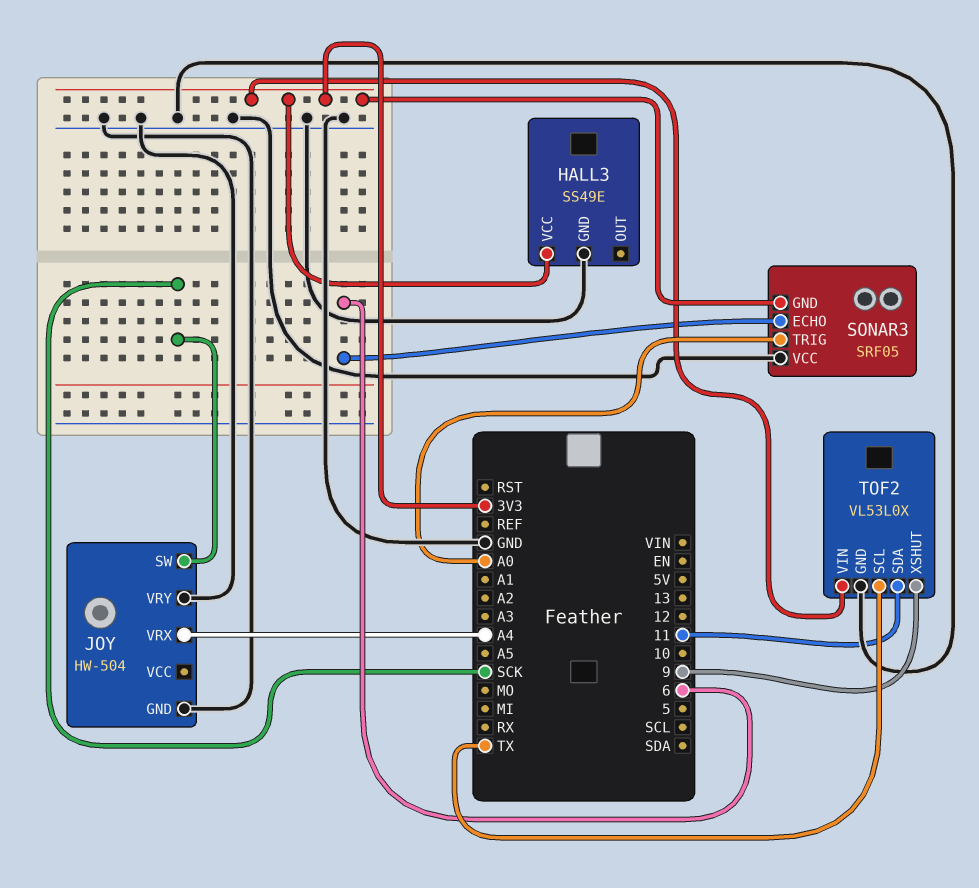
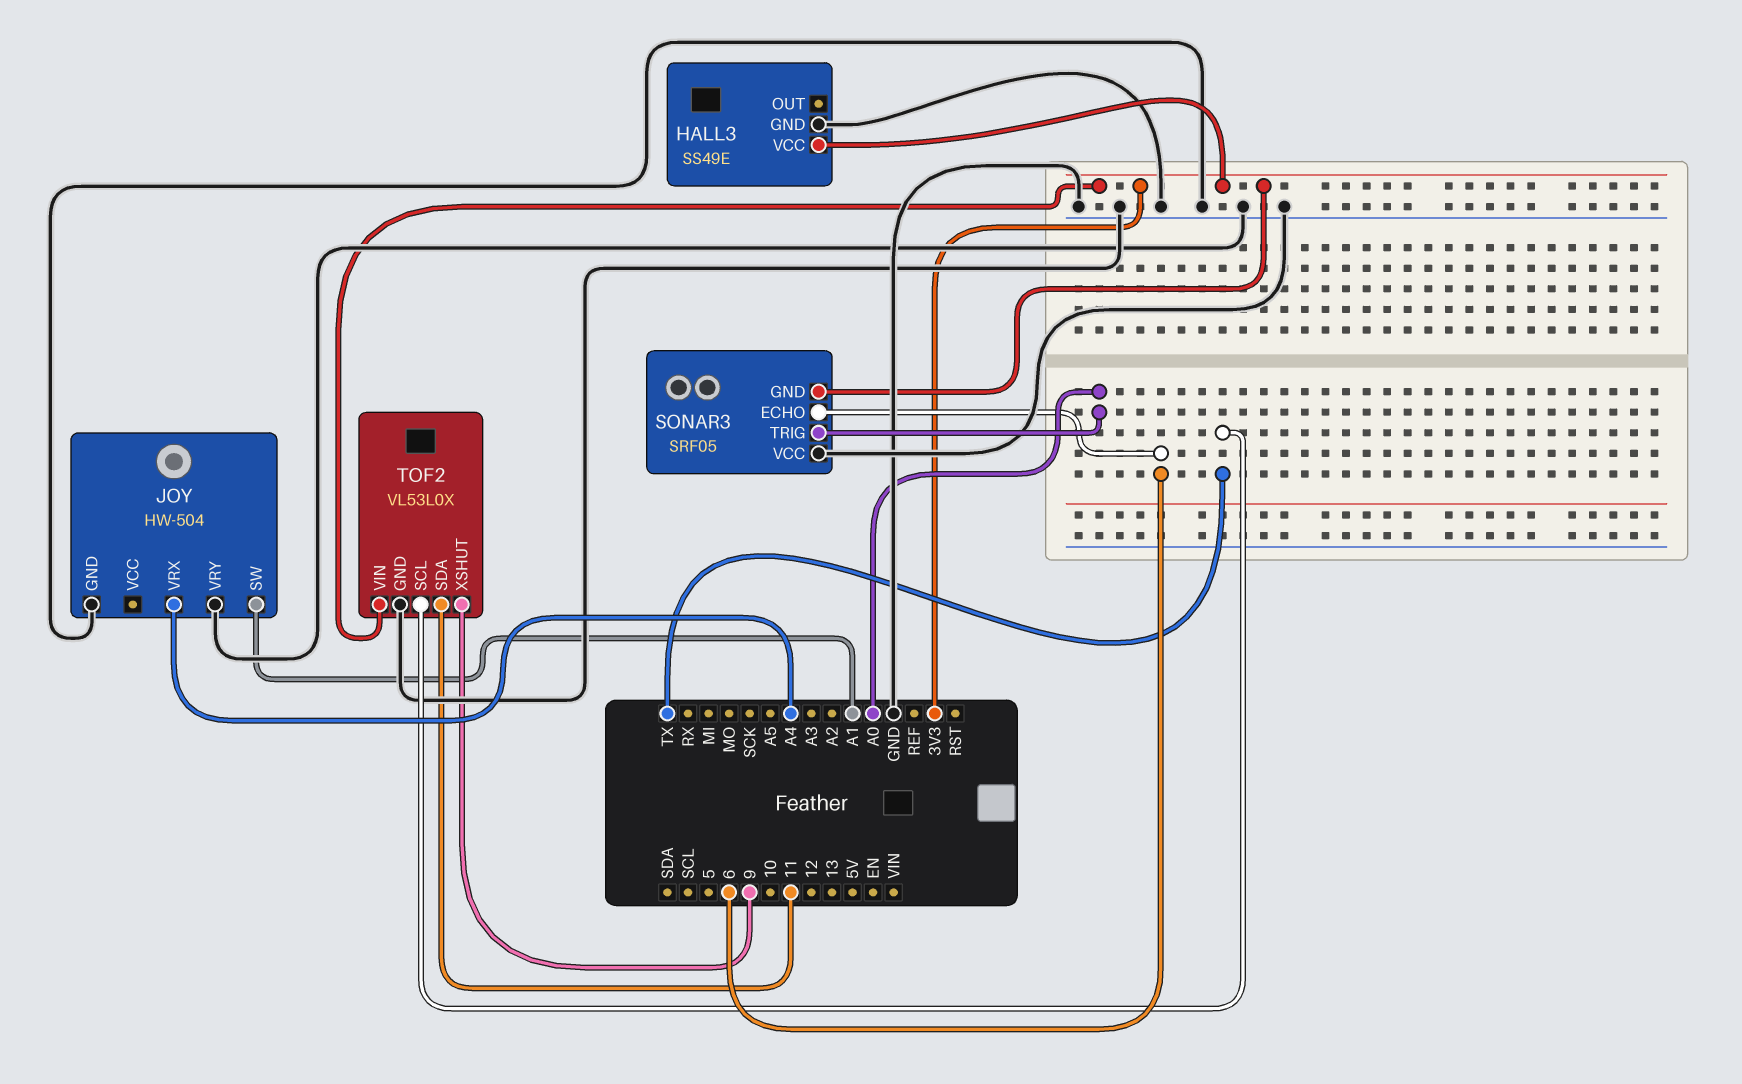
JOY pin SW: SCK -> A1

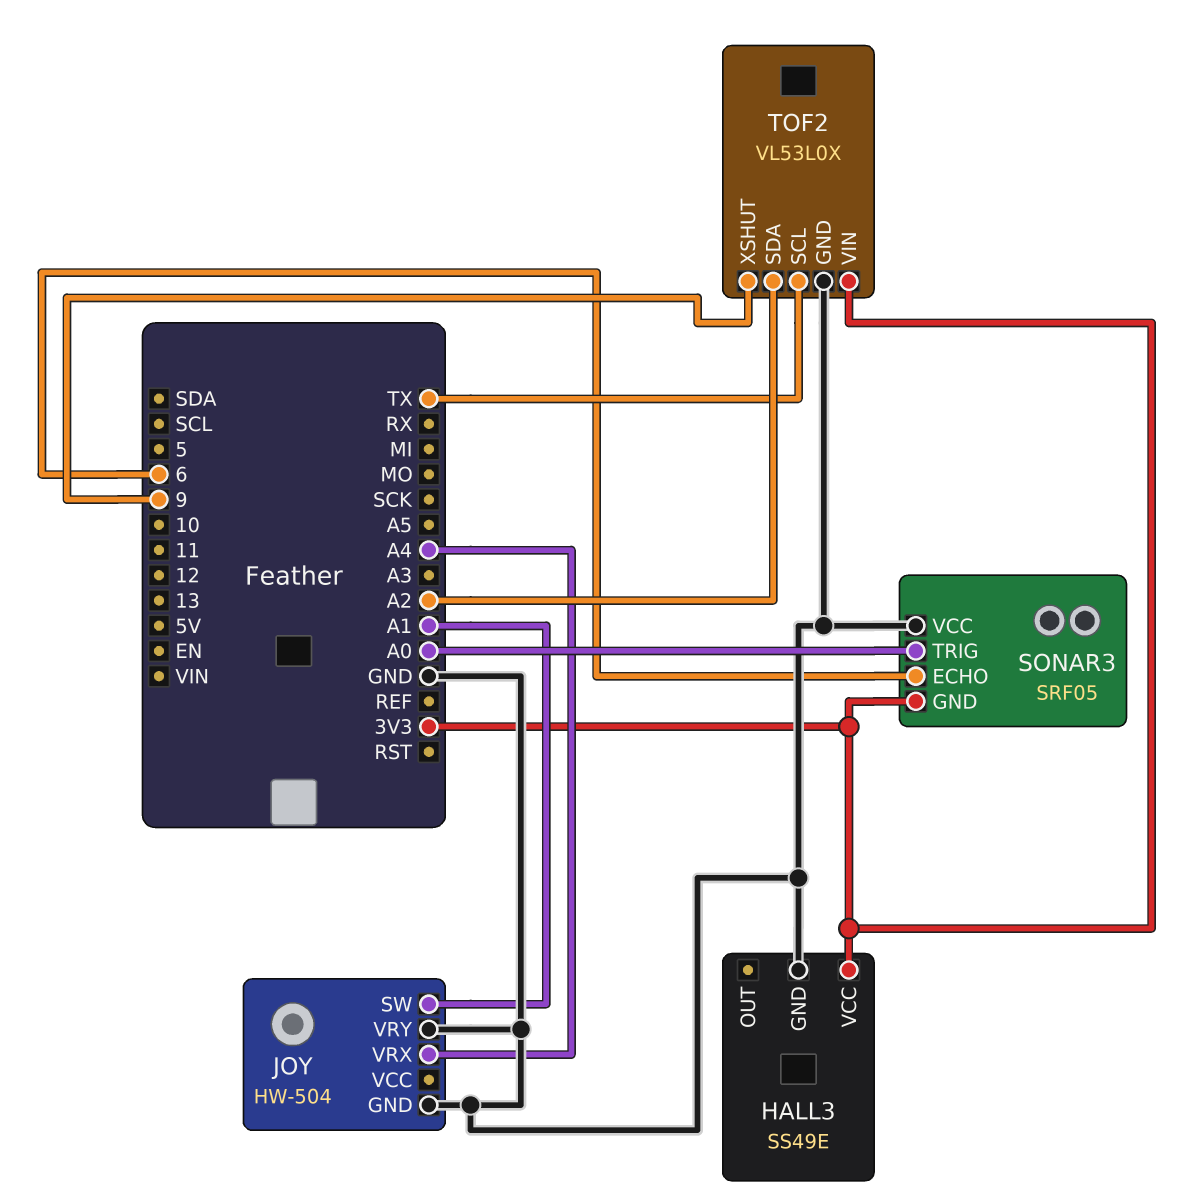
TOF2 pin SDA: 11 -> A2

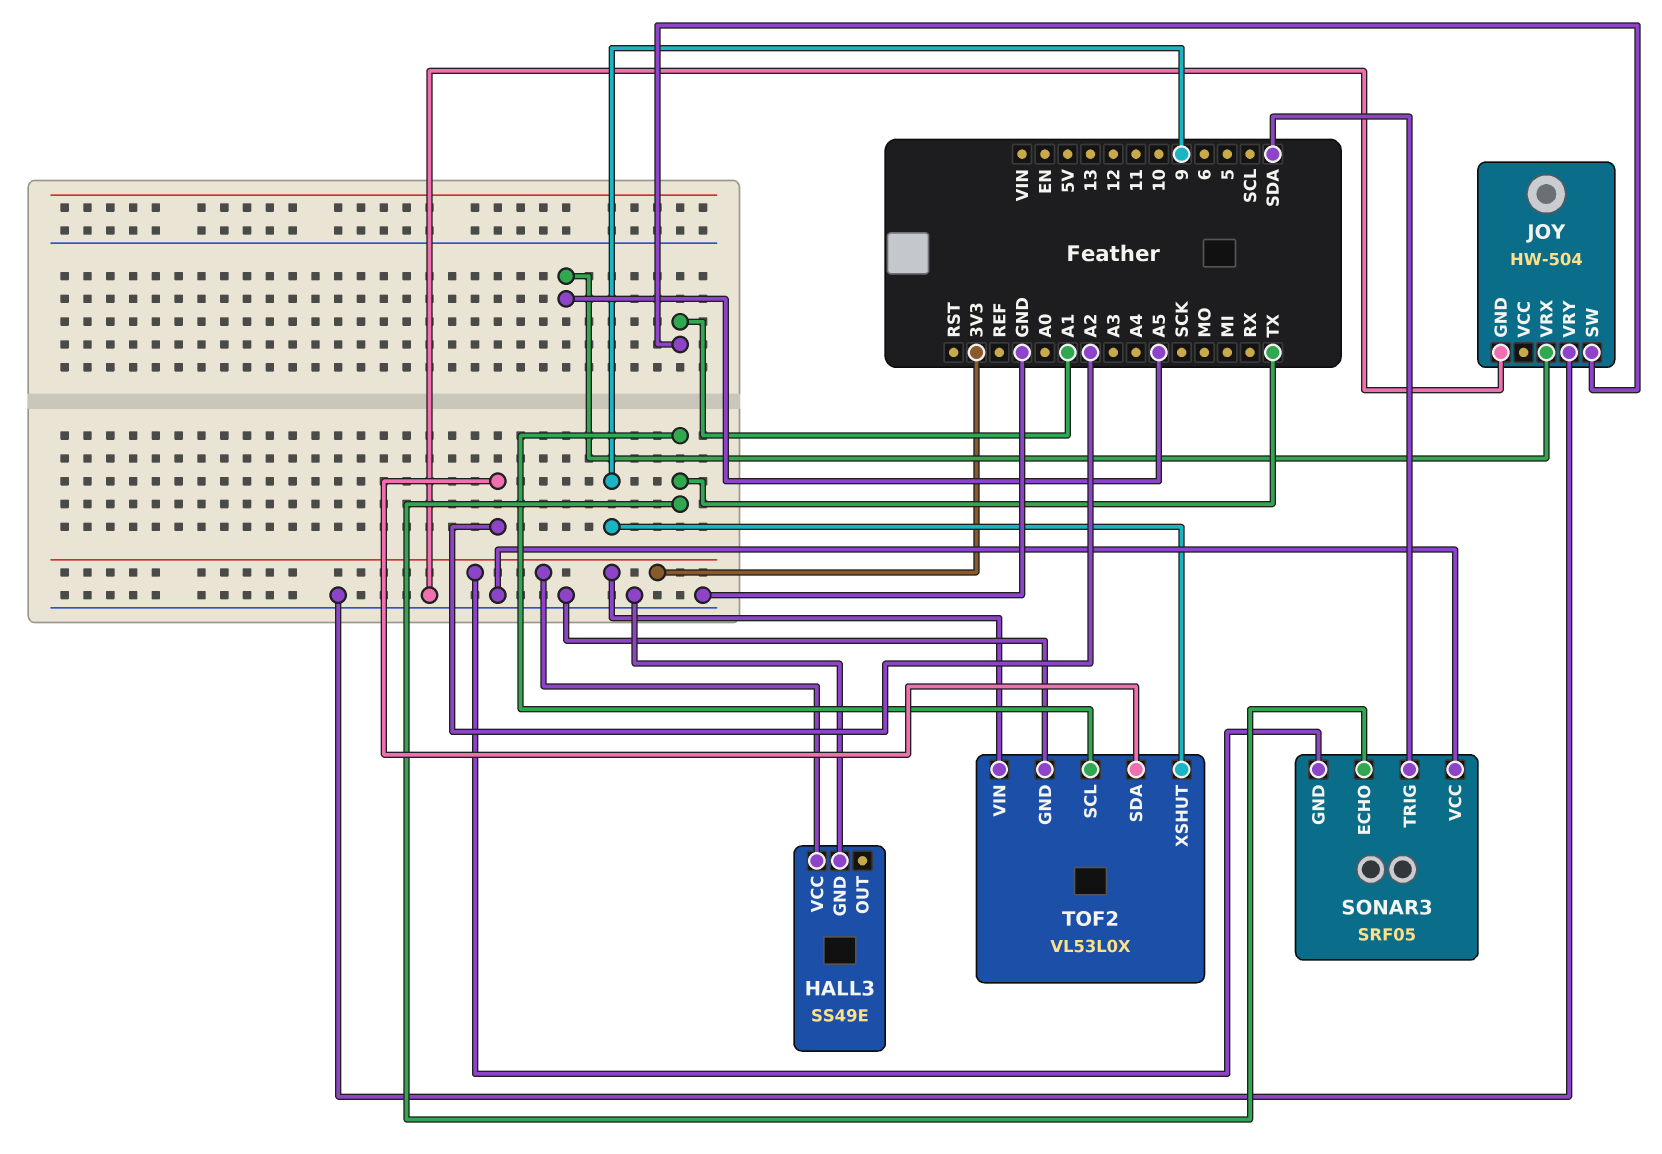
JOY pin VRX: A4 -> A5
SONAR3 pin ECHO: 6 -> TX
SONAR3 pin TRIG: A0 -> SDA

